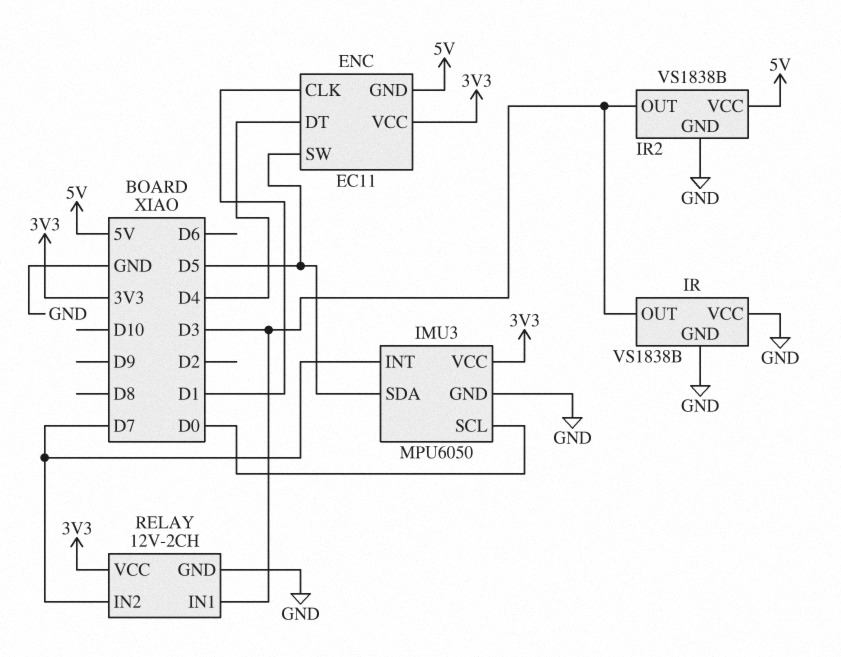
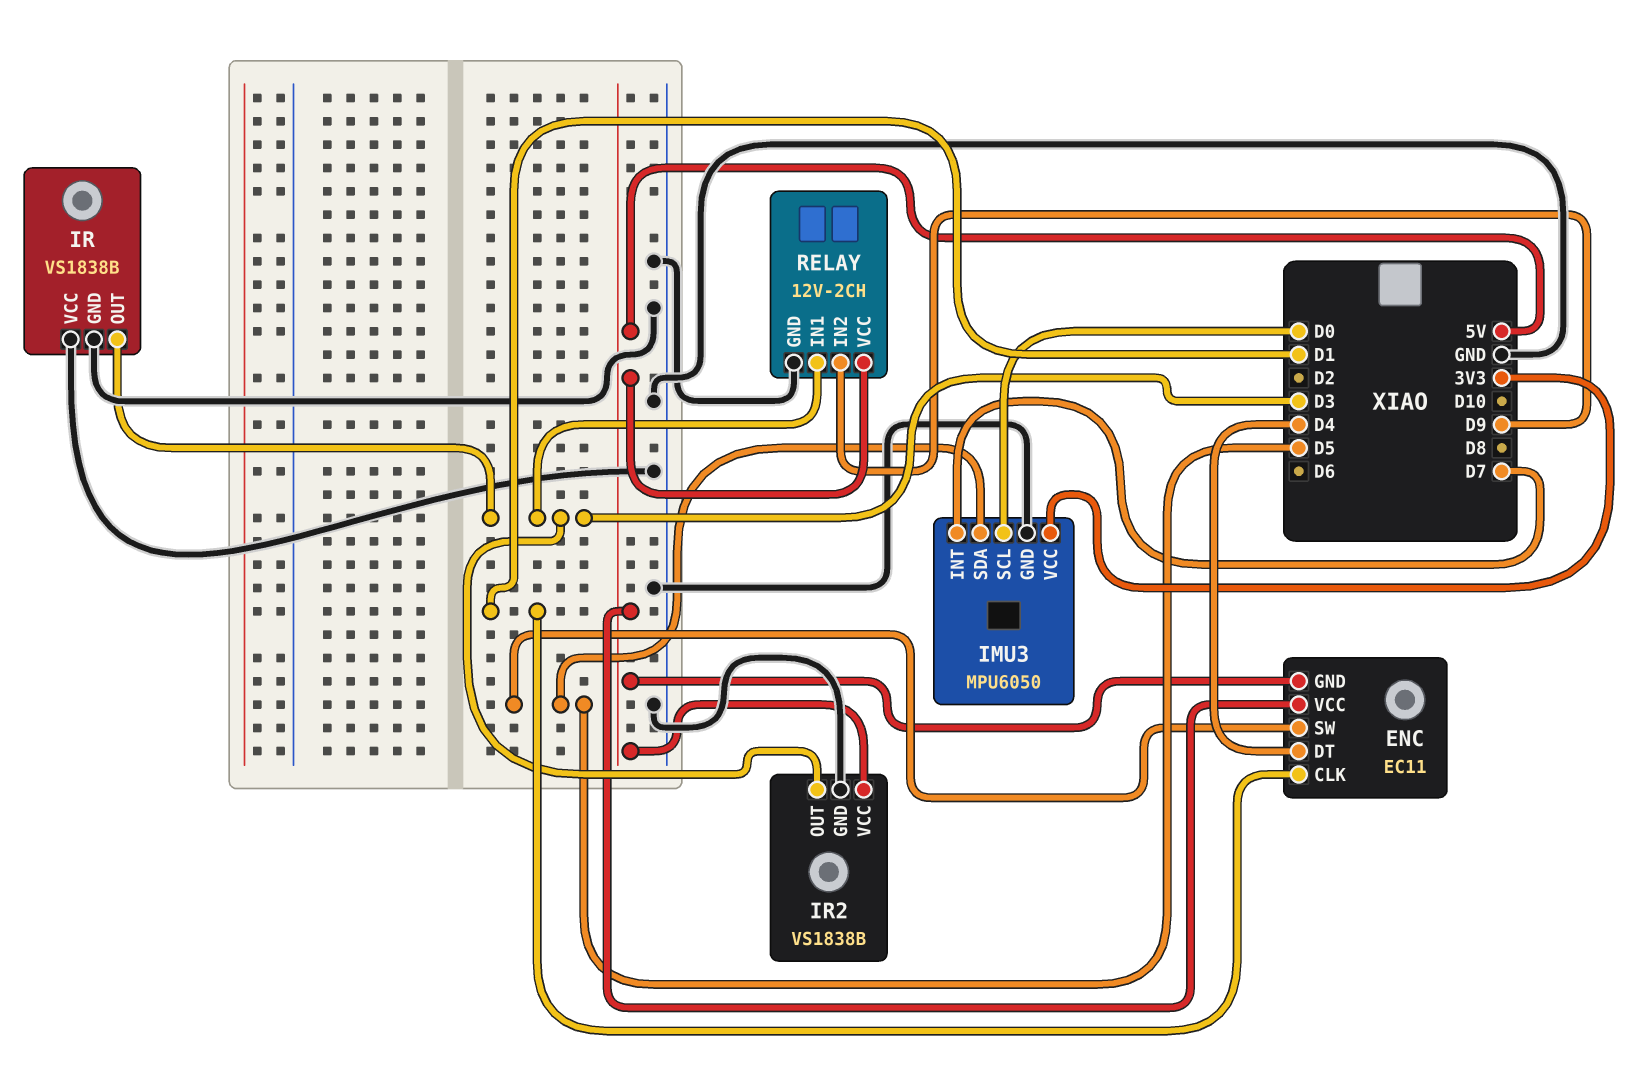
ENC pin VCC: 3V3 -> 5V
RELAY pin IN2: D7 -> D9
RELAY pin VCC: 3V3 -> 5V

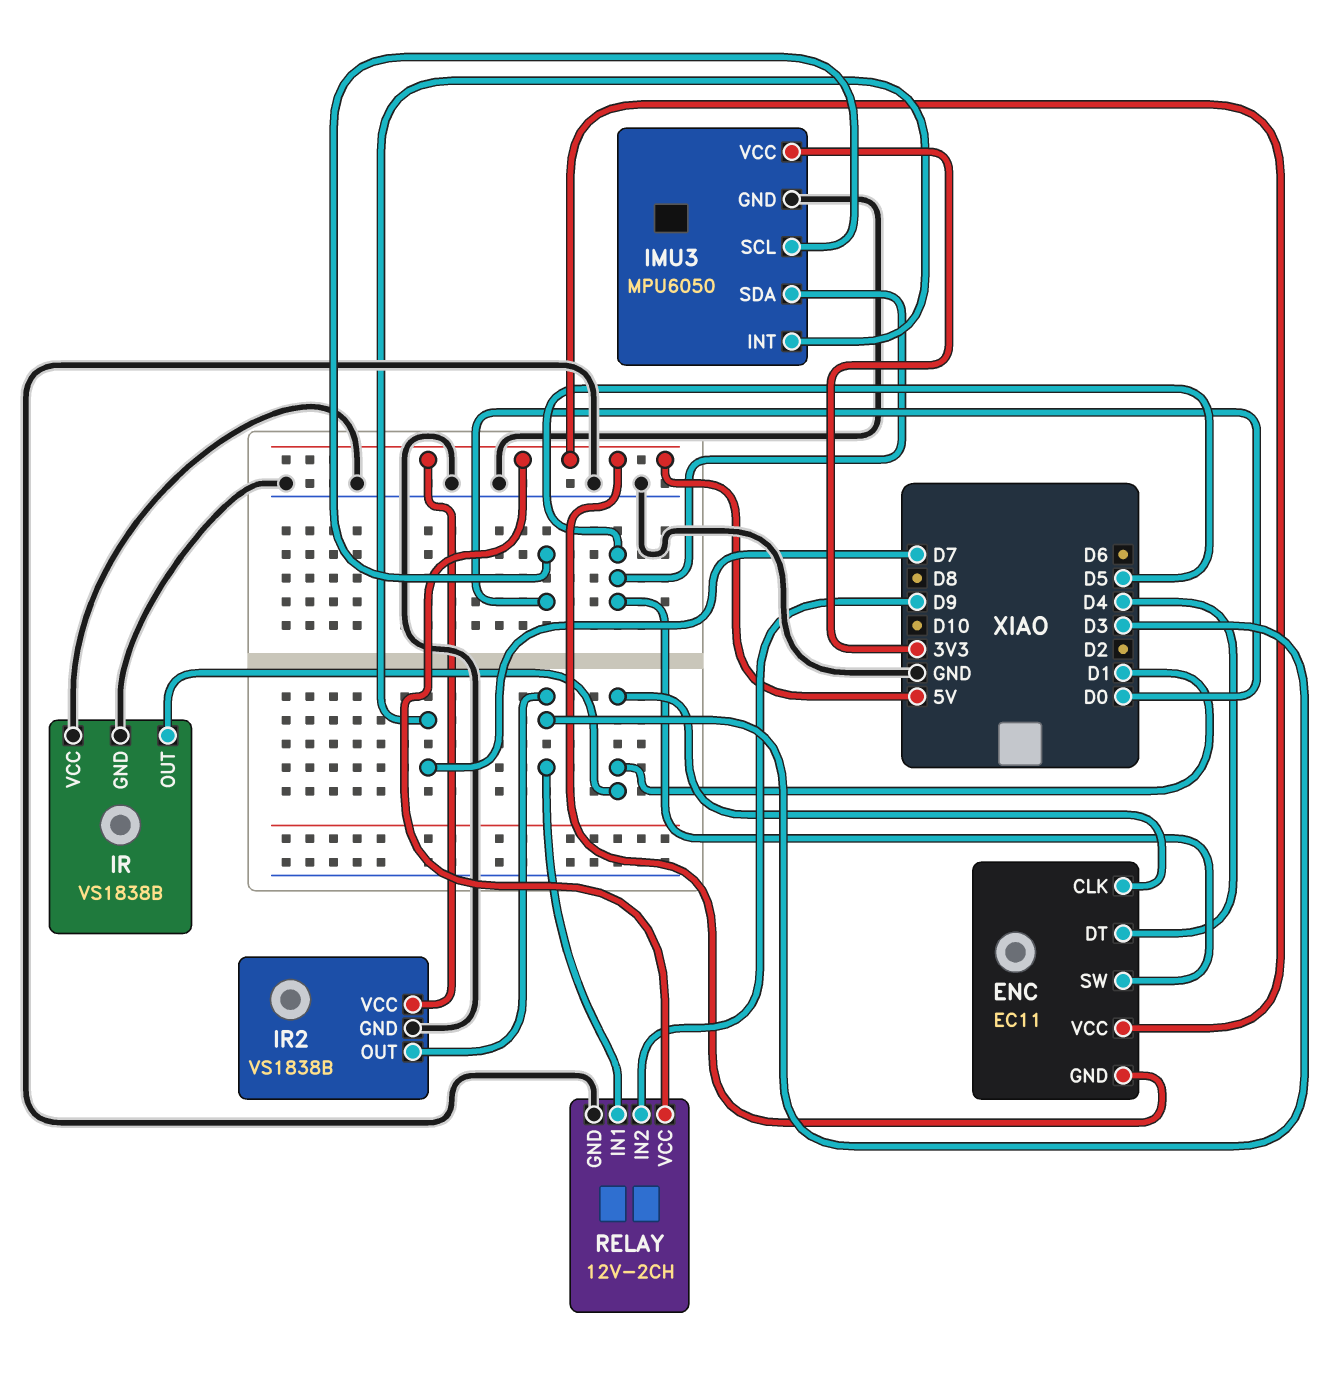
IR pin OUT: D3 -> D1

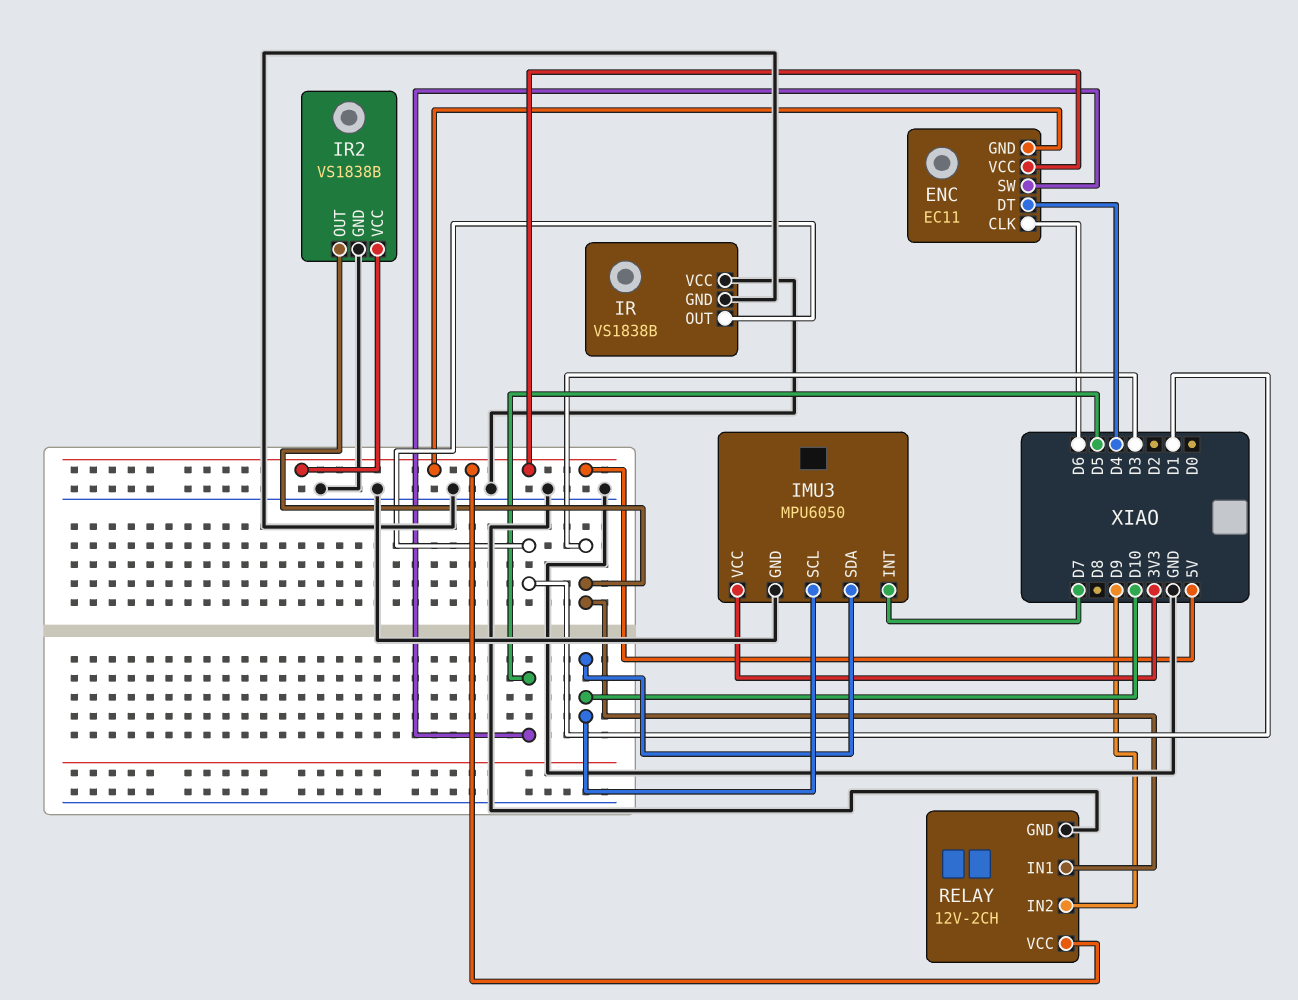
ENC pin CLK: D1 -> D6
IMU3 pin SCL: D0 -> D10
IMU3 pin SDA: D5 -> D10

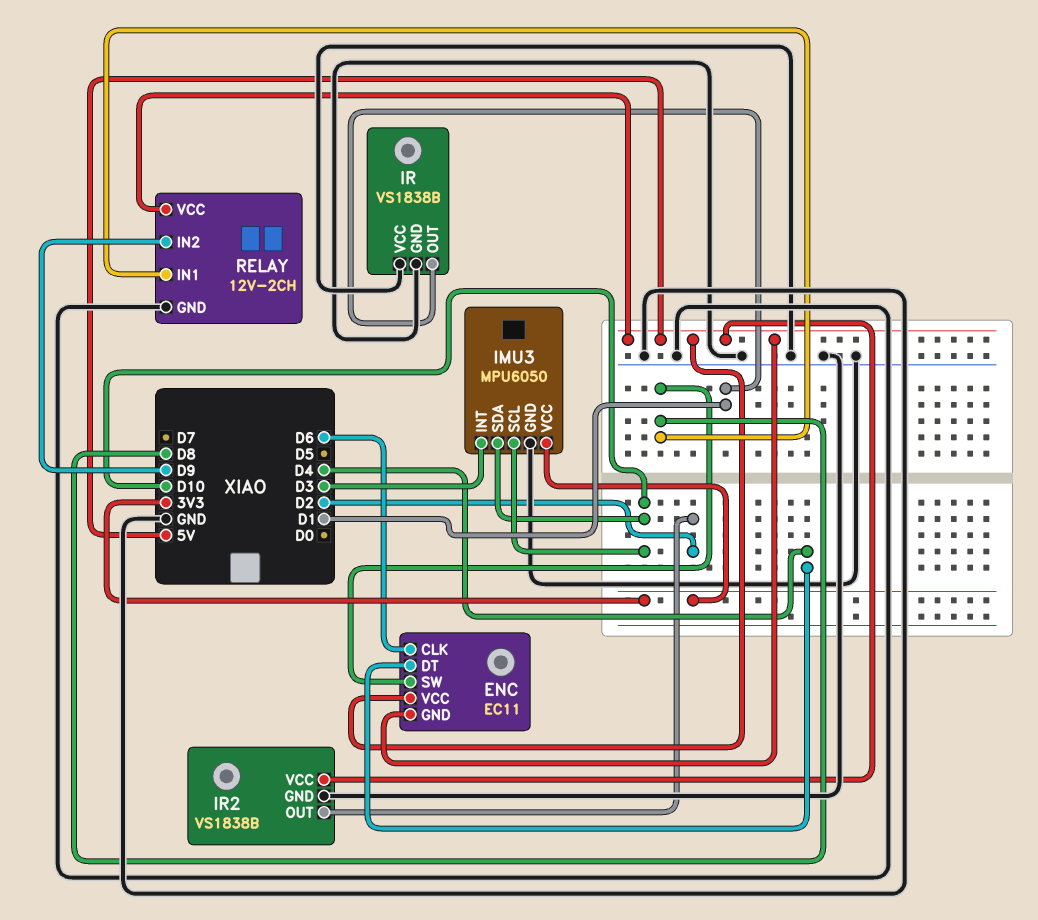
ENC pin SW: D5 -> D8
IMU3 pin INT: D7 -> D3
IR2 pin OUT: D3 -> D2
RELAY pin IN1: D3 -> D8

